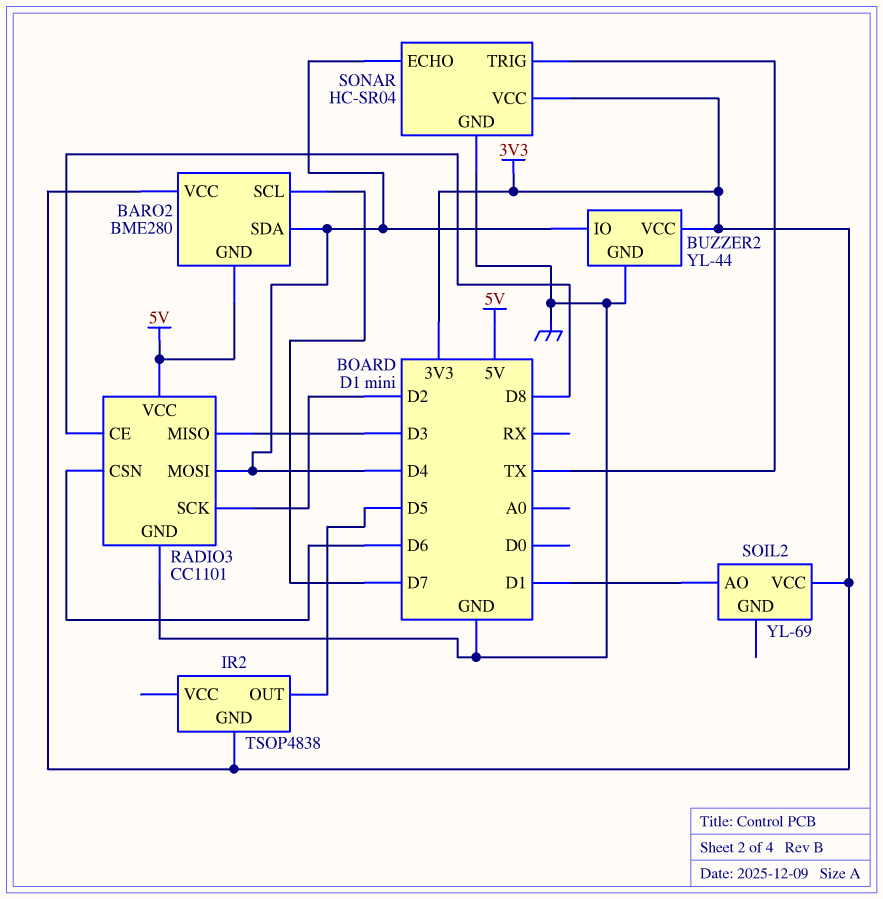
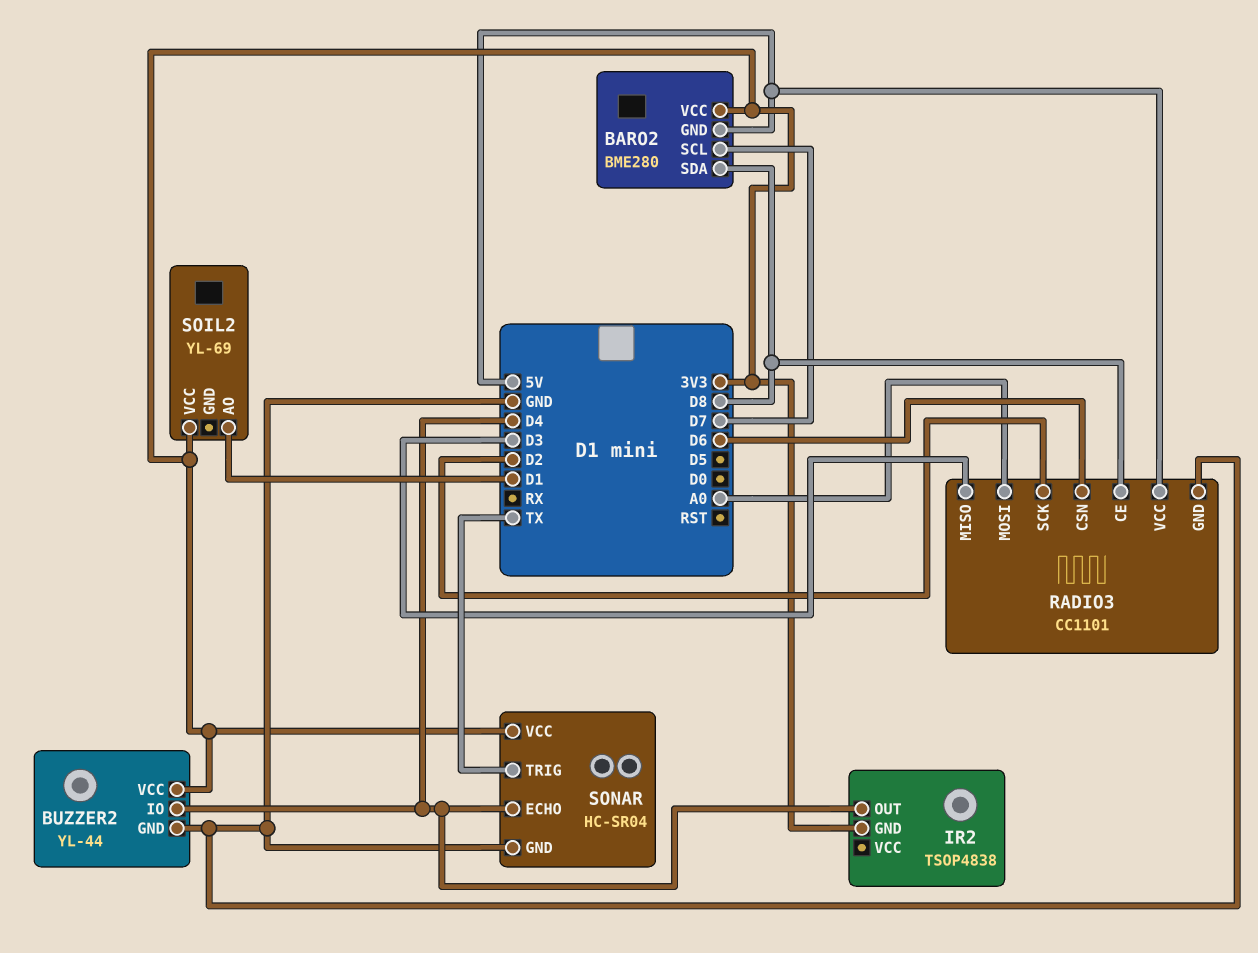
BARO2 pin SDA: D4 -> D8
IR2 pin OUT: D5 -> D4
RADIO3 pin MOSI: D4 -> A0

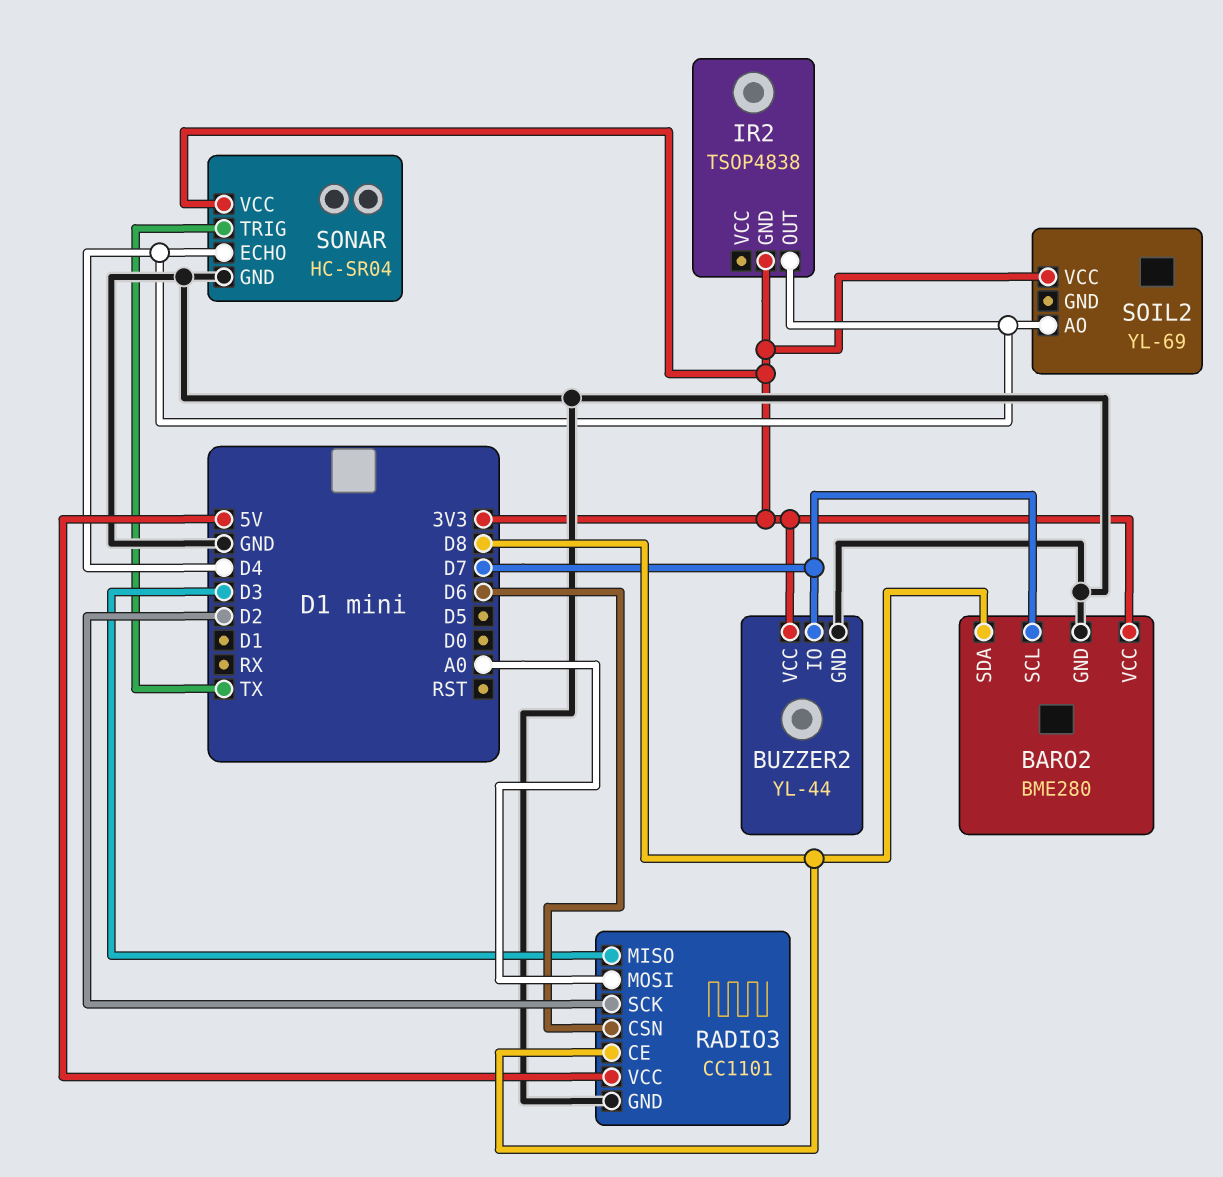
BARO2 pin GND: 5V -> GND
BUZZER2 pin IO: D4 -> D7
SOIL2 pin AO: D1 -> D4

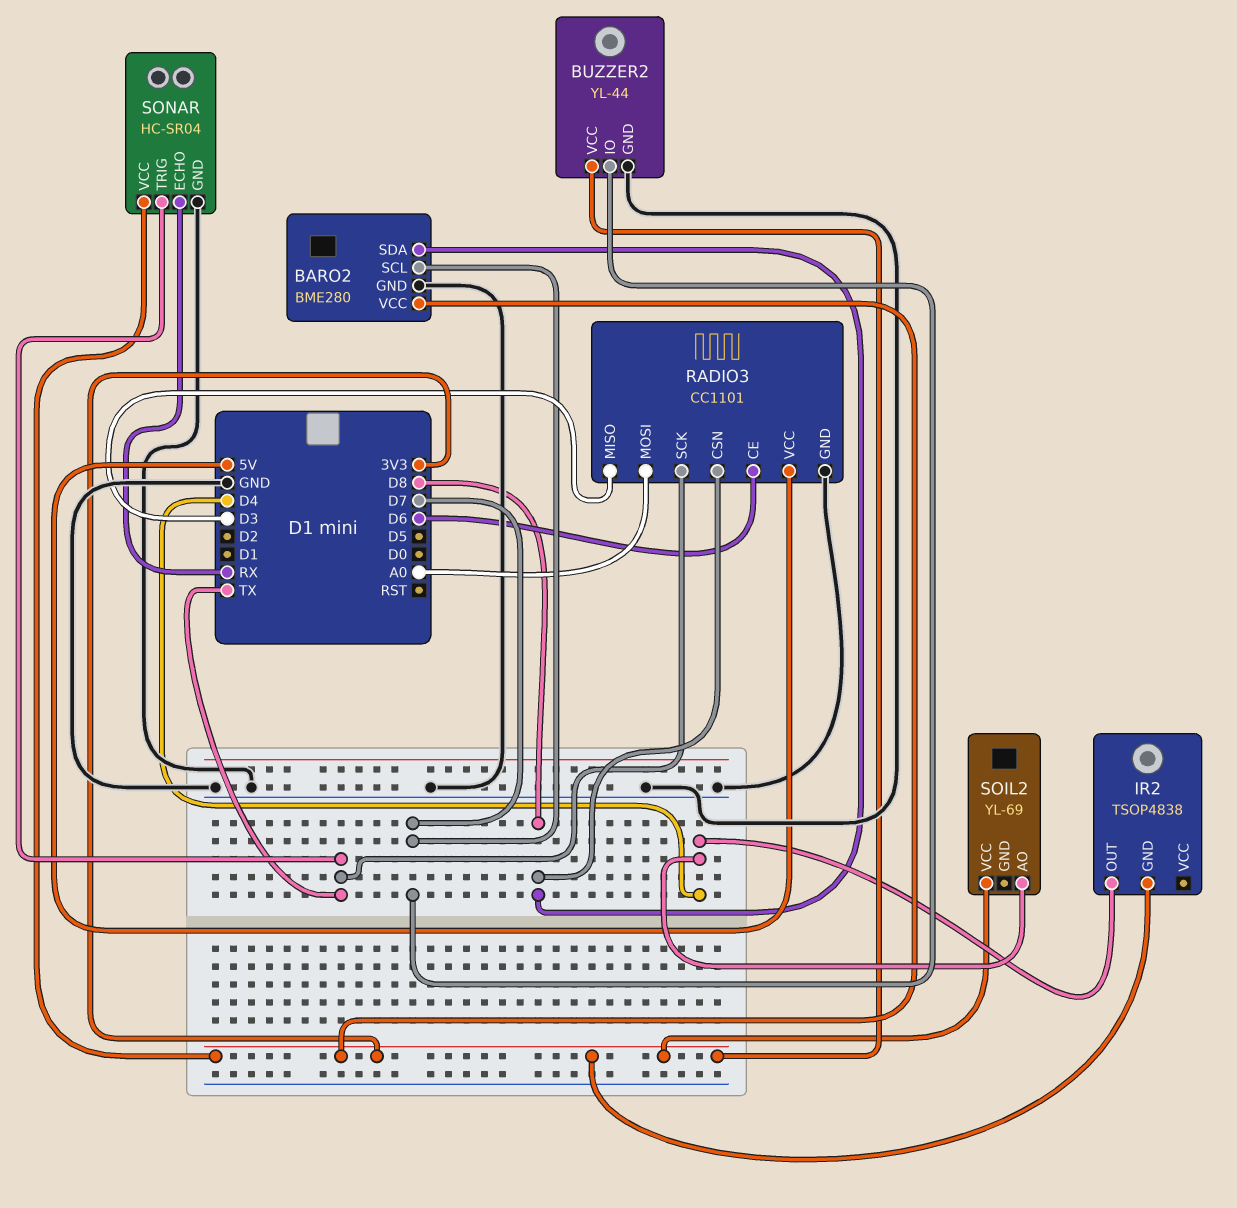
RADIO3 pin CE: D8 -> D6
RADIO3 pin CSN: D6 -> D8
RADIO3 pin SCK: D2 -> TX
SONAR pin ECHO: D4 -> RX

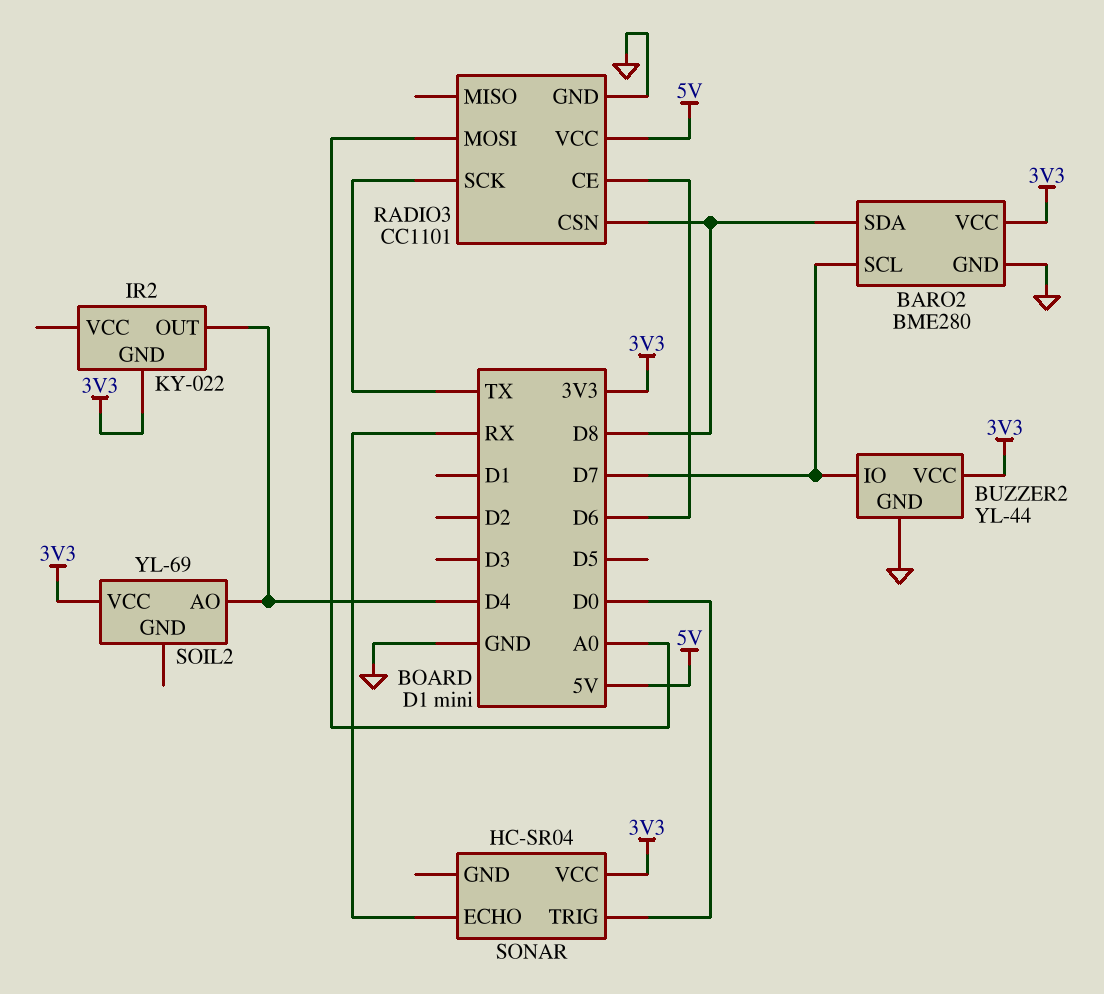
IR2: TSOP4838 -> KY-022
RADIO3 pin MISO: D3 -> none
SONAR pin GND: GND -> none
SONAR pin TRIG: TX -> D0

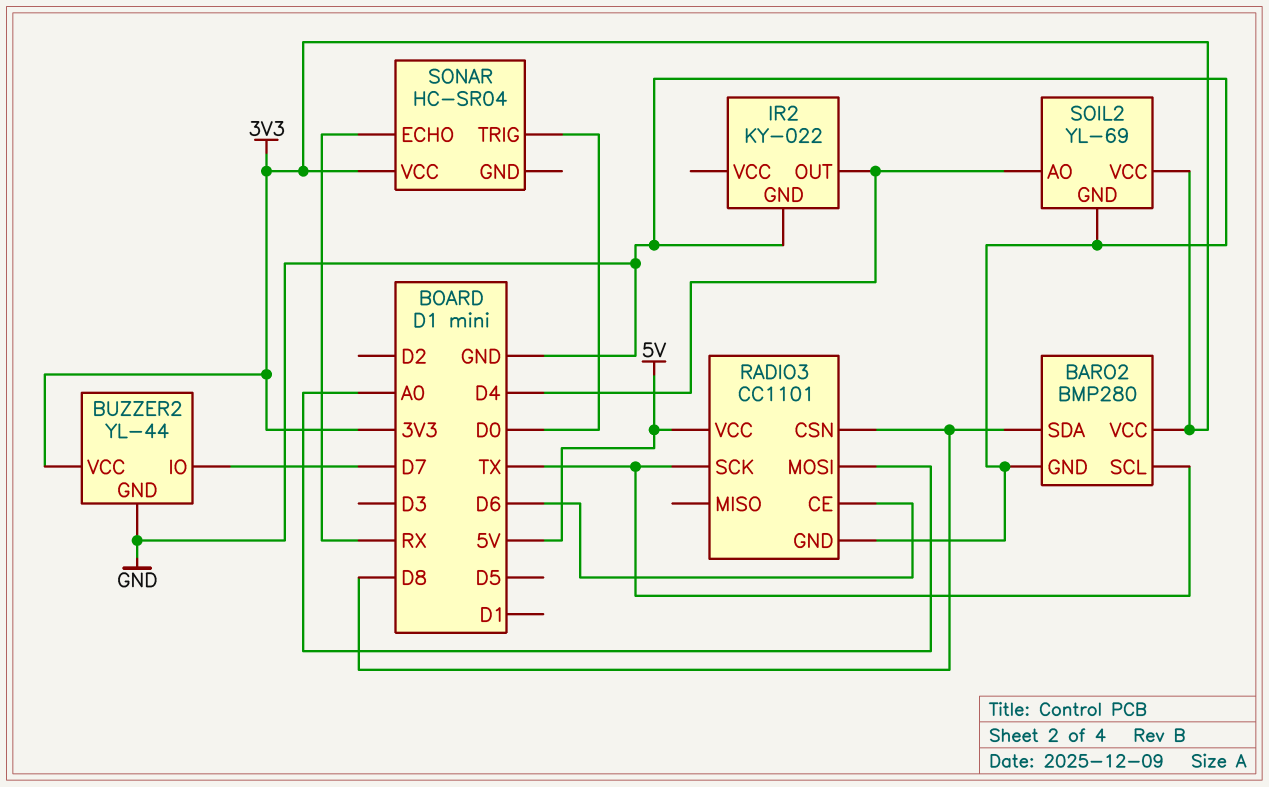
BARO2: BME280 -> BMP280
BARO2 pin SCL: D7 -> TX
IR2 pin GND: 3V3 -> GND
SOIL2 pin GND: none -> GND

